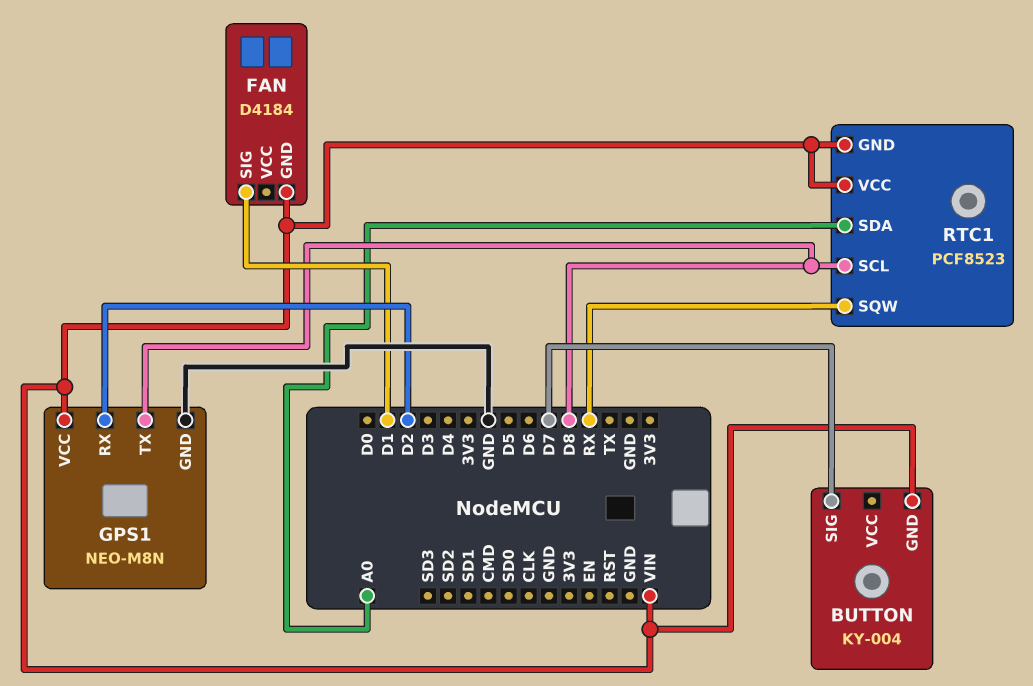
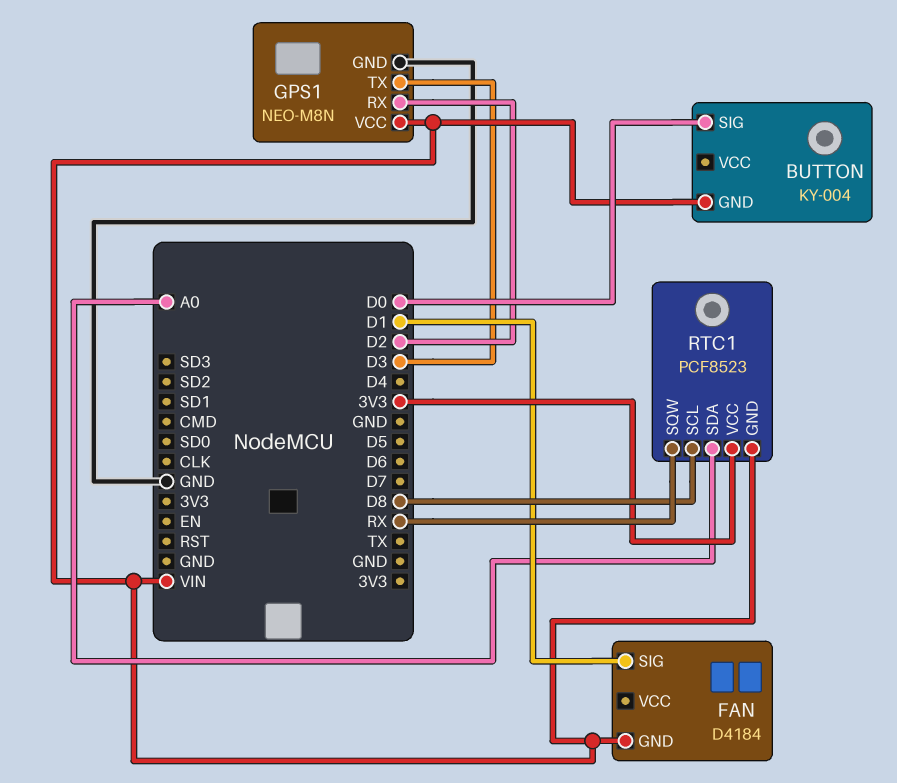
BUTTON pin SIG: D7 -> D0
GPS1 pin TX: D8 -> D3
RTC1 pin VCC: VIN -> 3V3

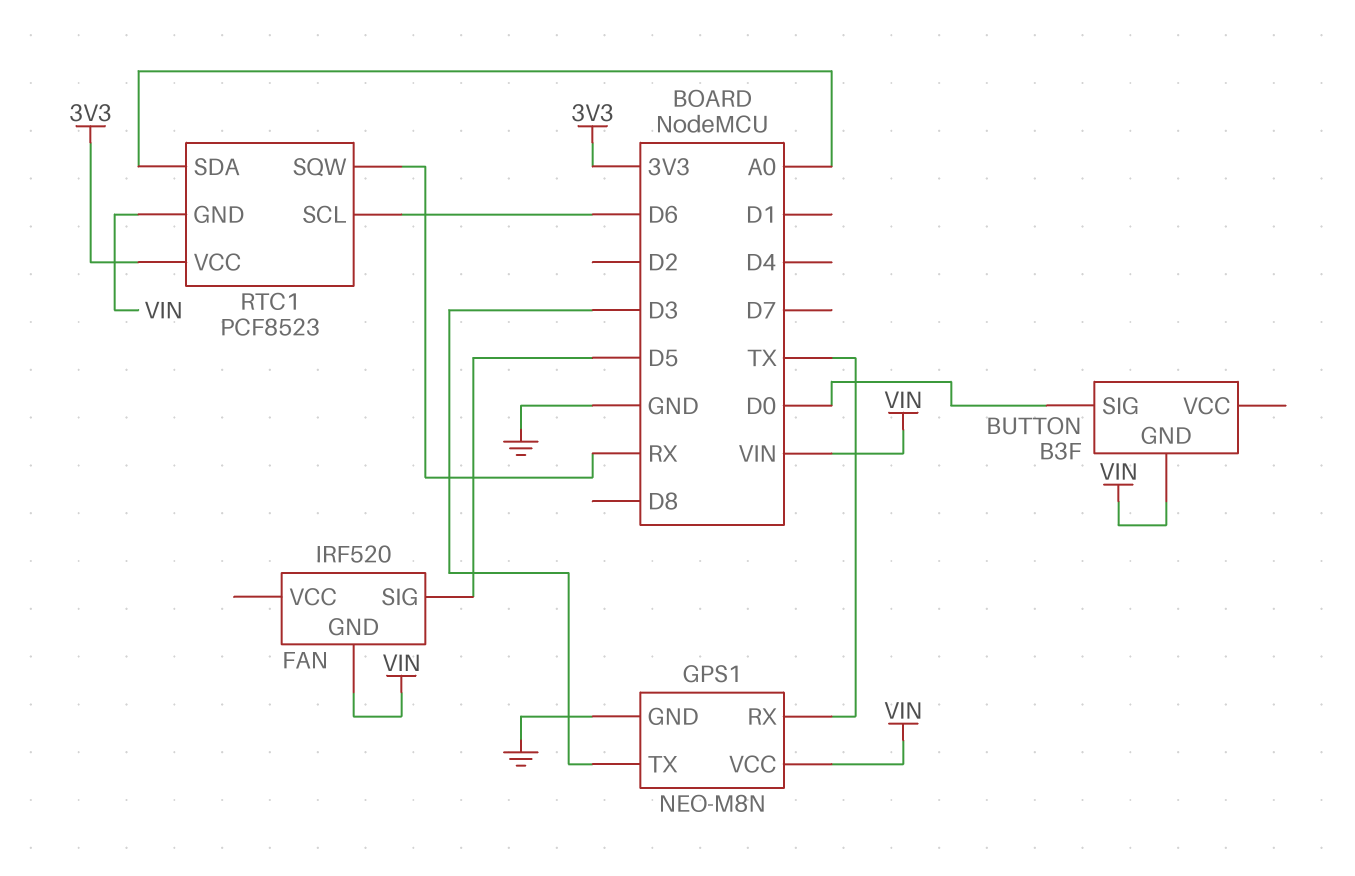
BUTTON: KY-004 -> B3F
FAN: D4184 -> IRF520
FAN pin SIG: D1 -> D5
GPS1 pin RX: D2 -> TX
RTC1 pin SCL: D8 -> D6

